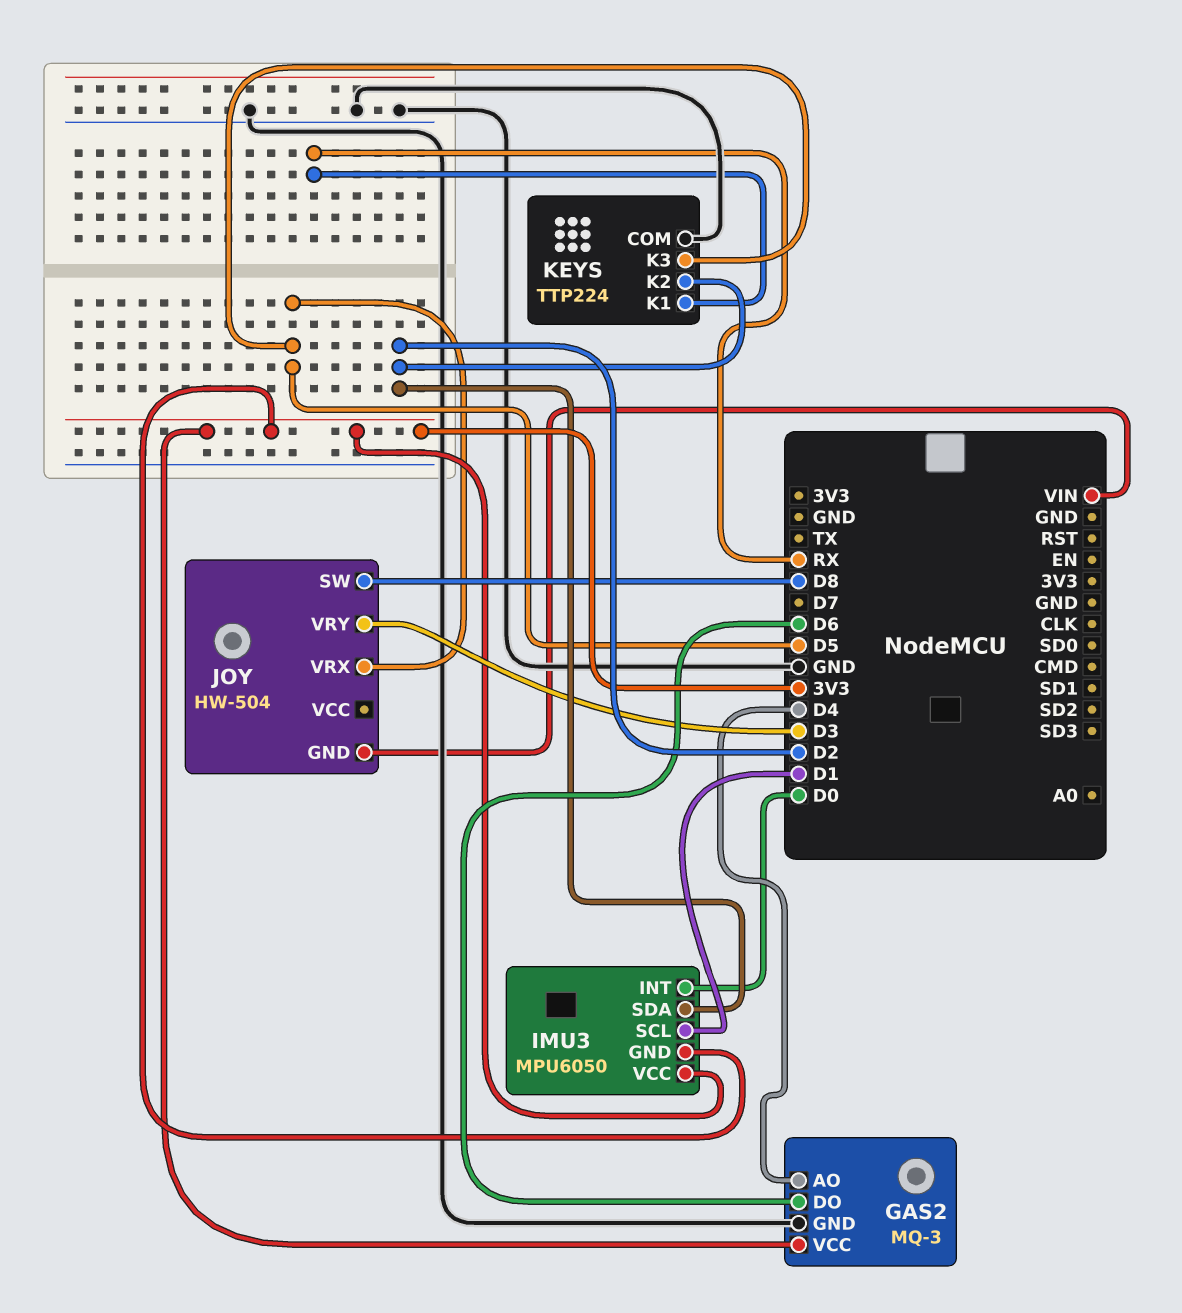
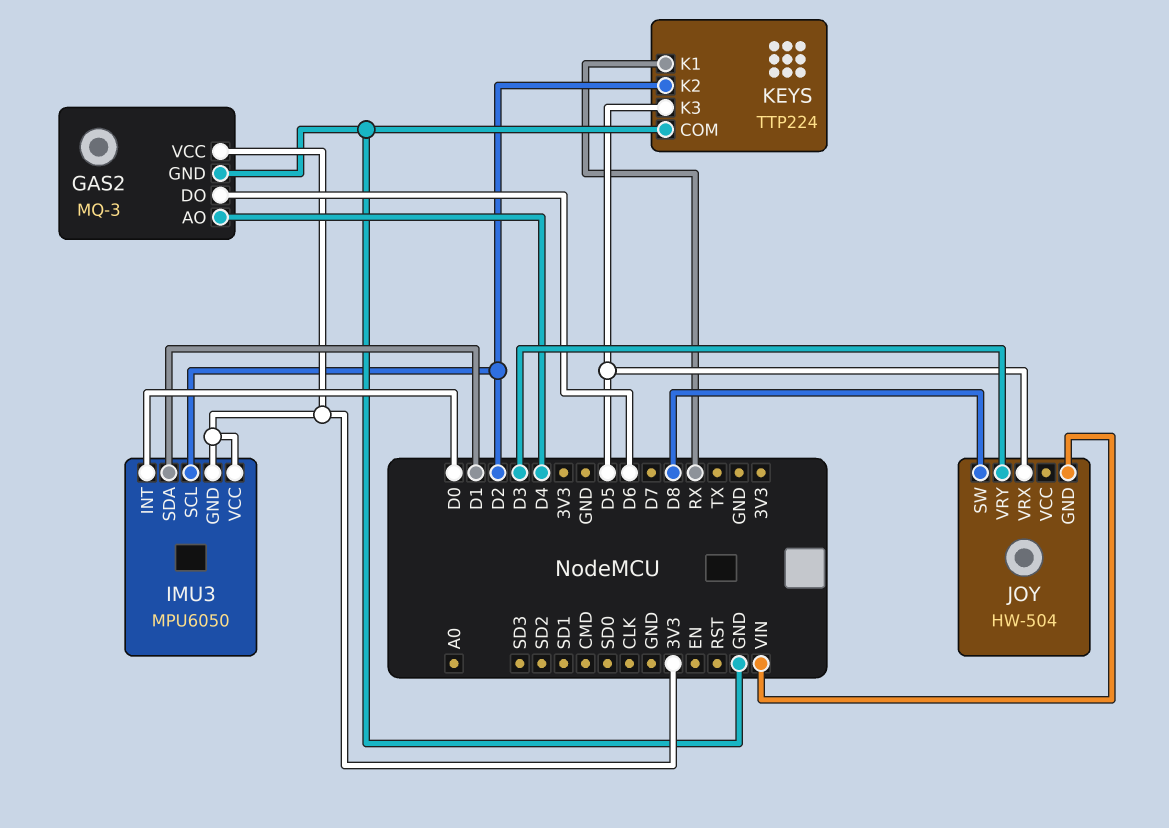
IMU3 pin SCL: D1 -> D2
IMU3 pin SDA: D2 -> D1

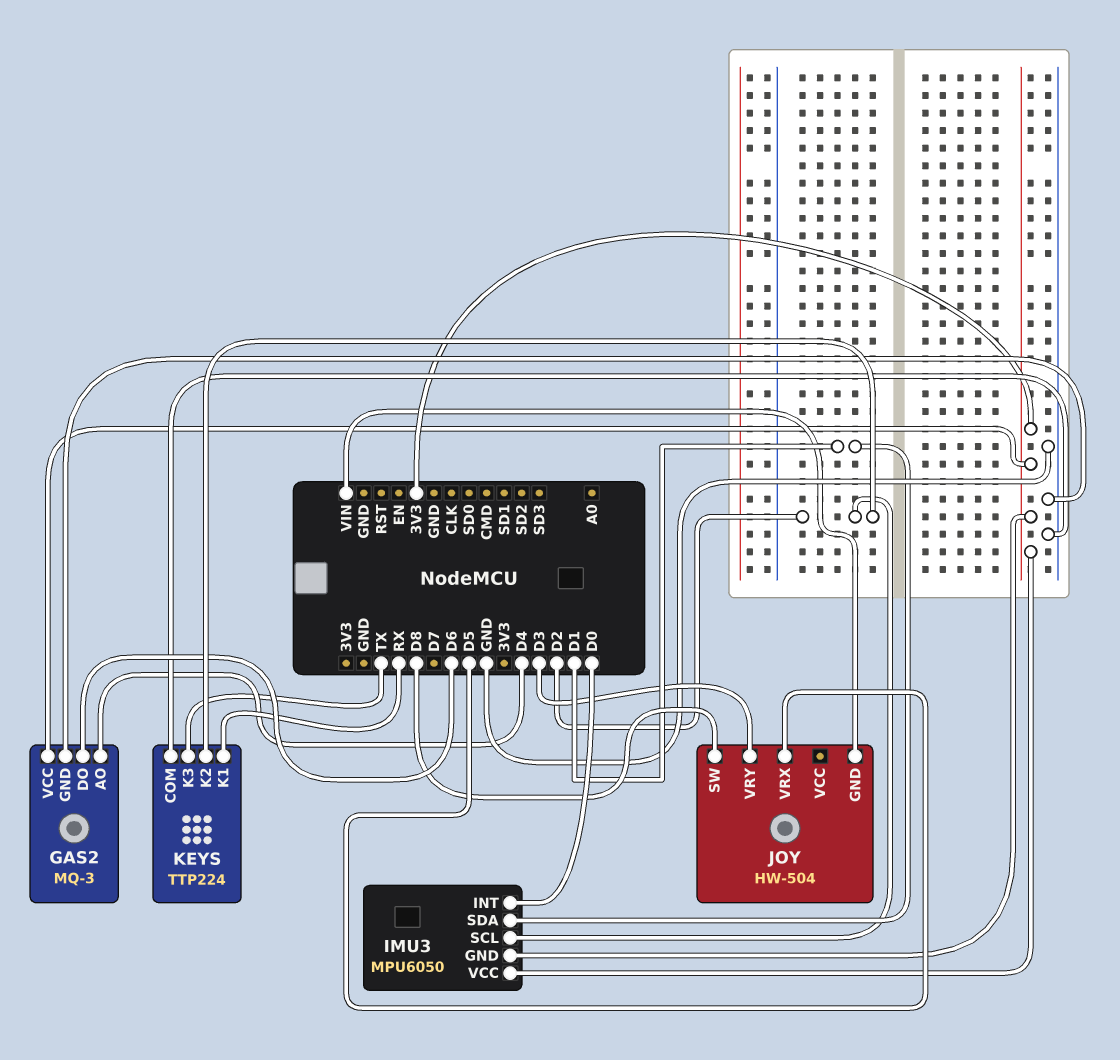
KEYS pin K3: D5 -> TX

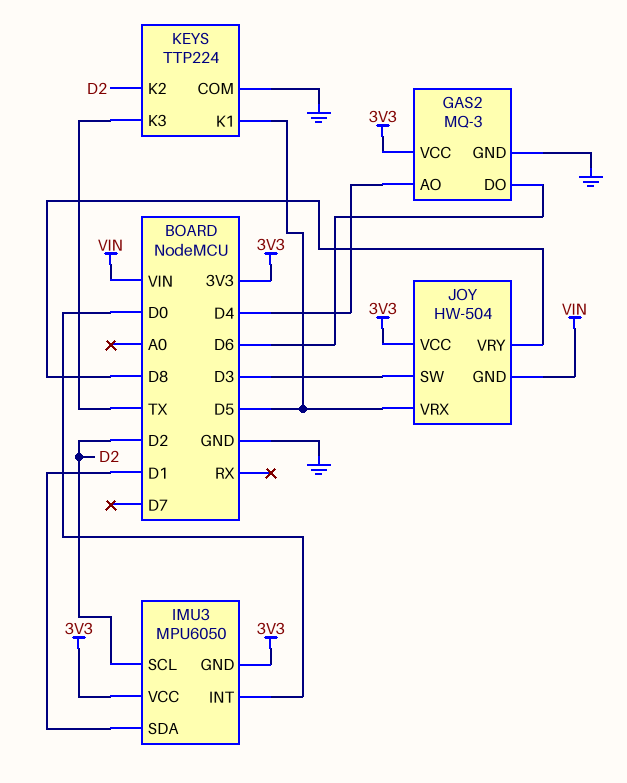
JOY pin SW: D8 -> D3
JOY pin VCC: none -> 3V3
JOY pin VRY: D3 -> D8
KEYS pin K1: RX -> D5

